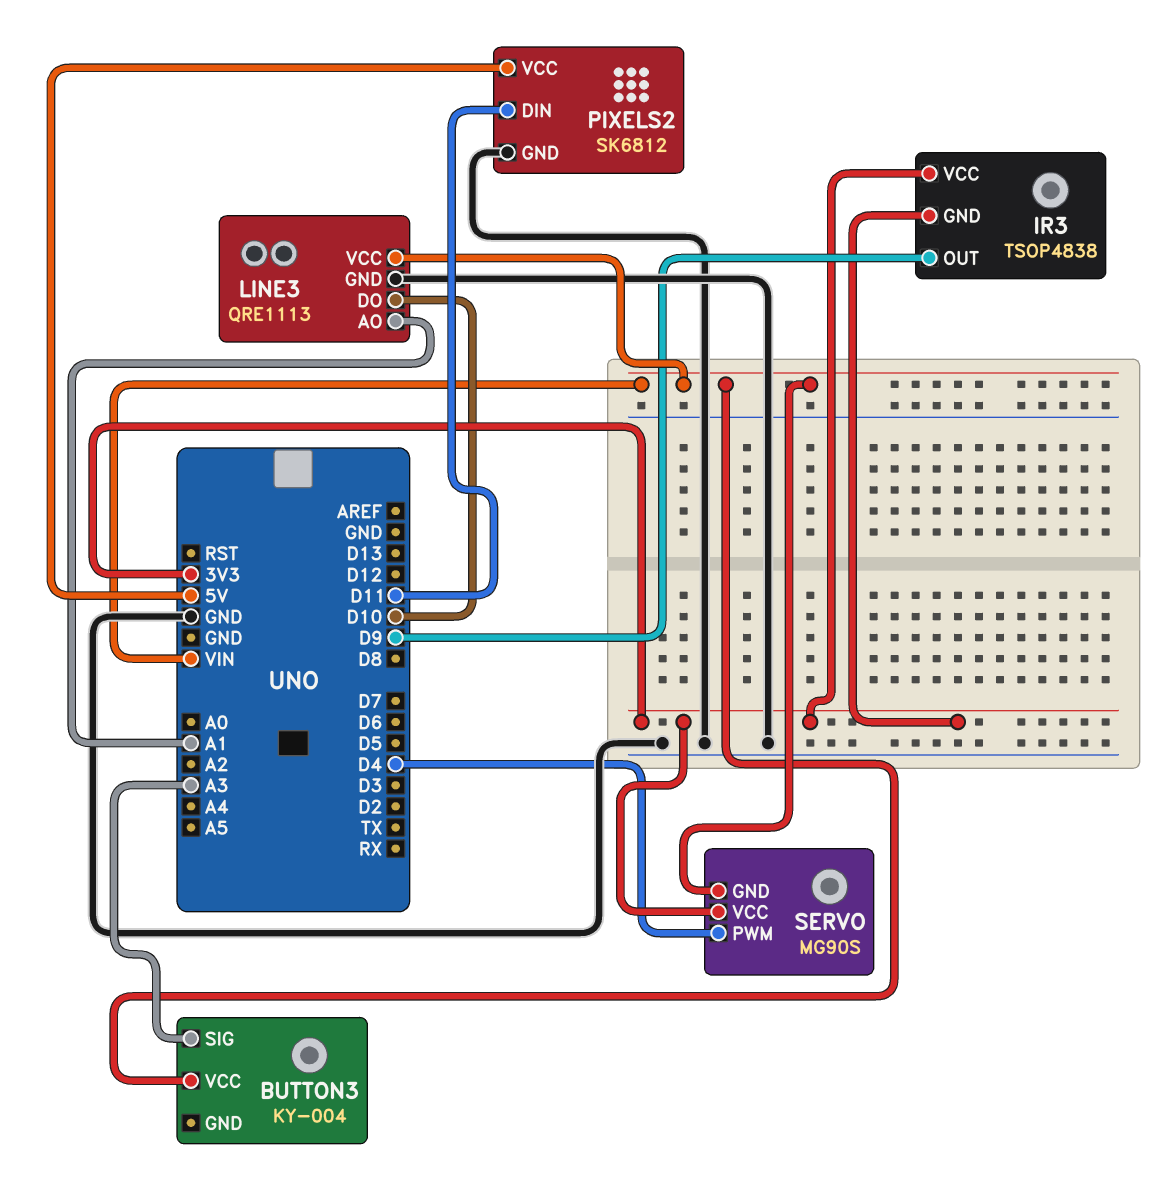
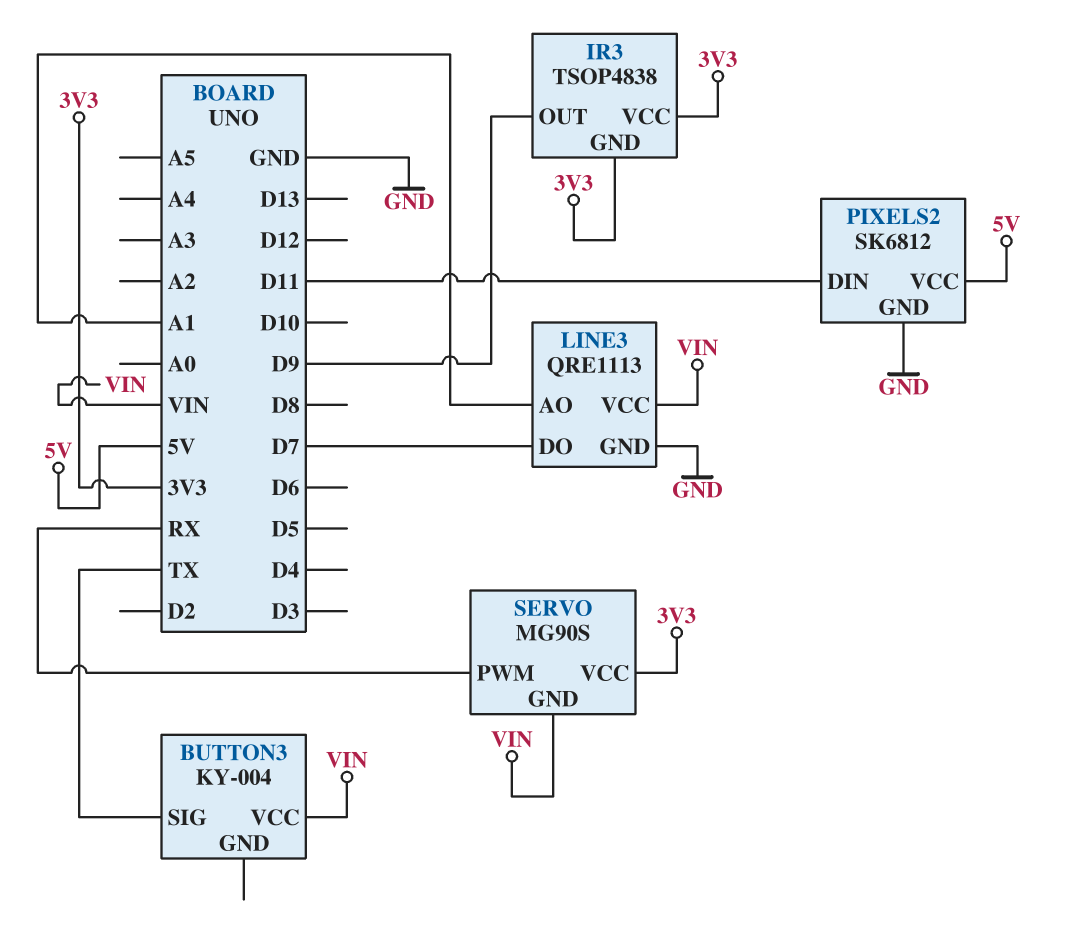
BUTTON3 pin SIG: A3 -> TX
LINE3 pin DO: D10 -> D7
SERVO pin PWM: D4 -> RX

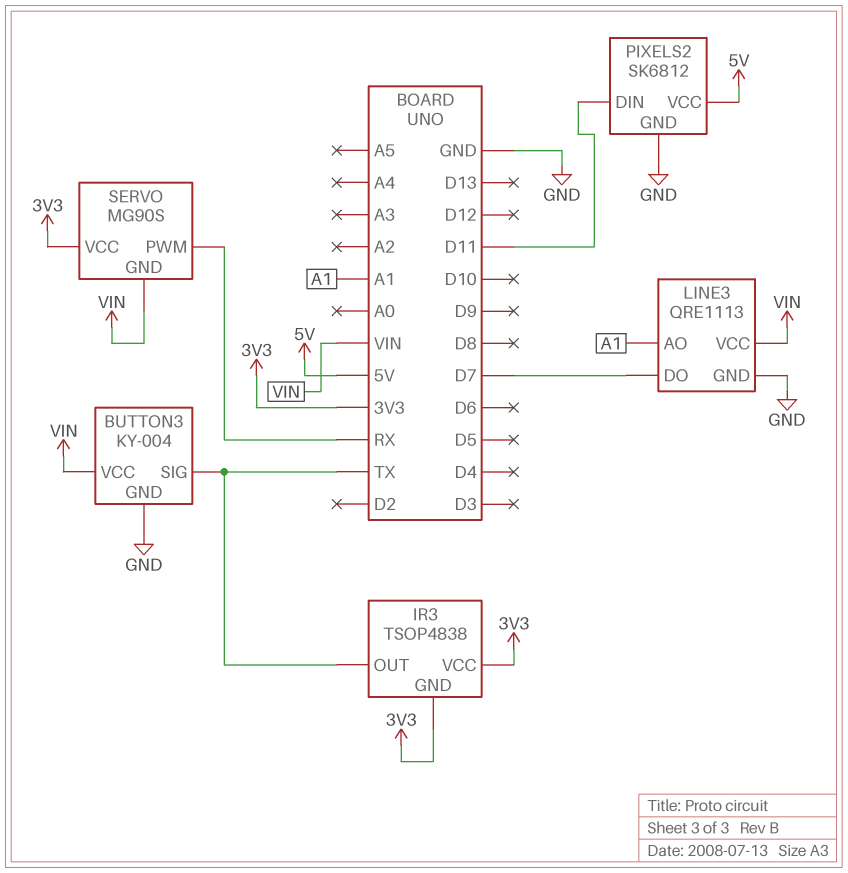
BUTTON3 pin GND: none -> GND
IR3 pin OUT: D9 -> TX

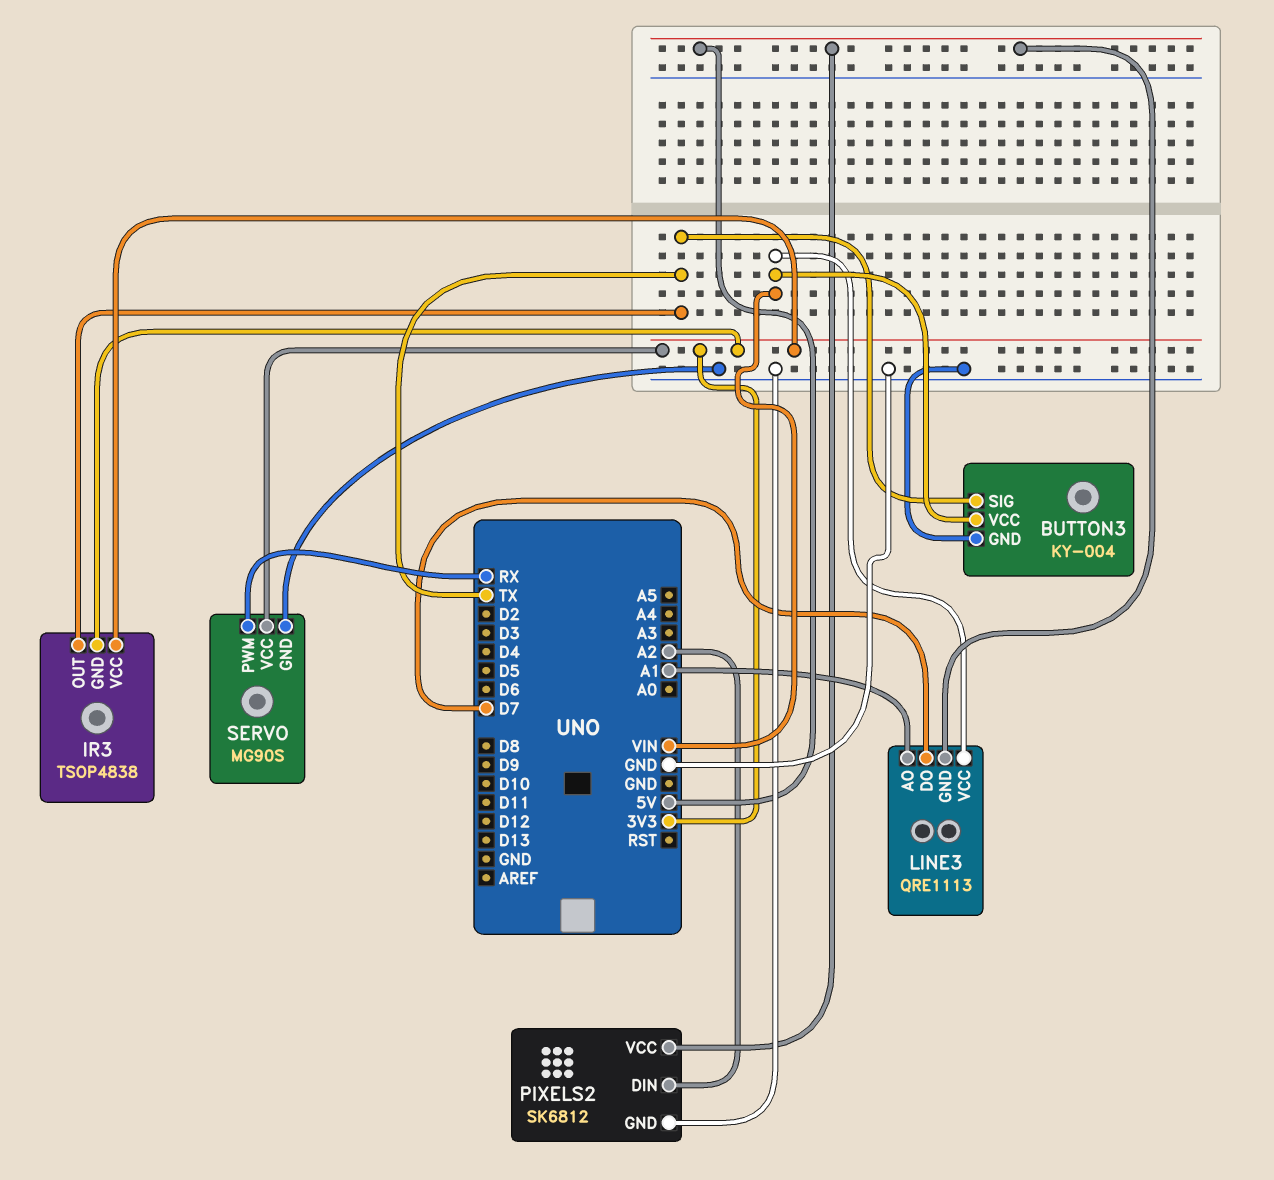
LINE3 pin GND: GND -> 5V
PIXELS2 pin DIN: D11 -> A2
SERVO pin GND: VIN -> GND

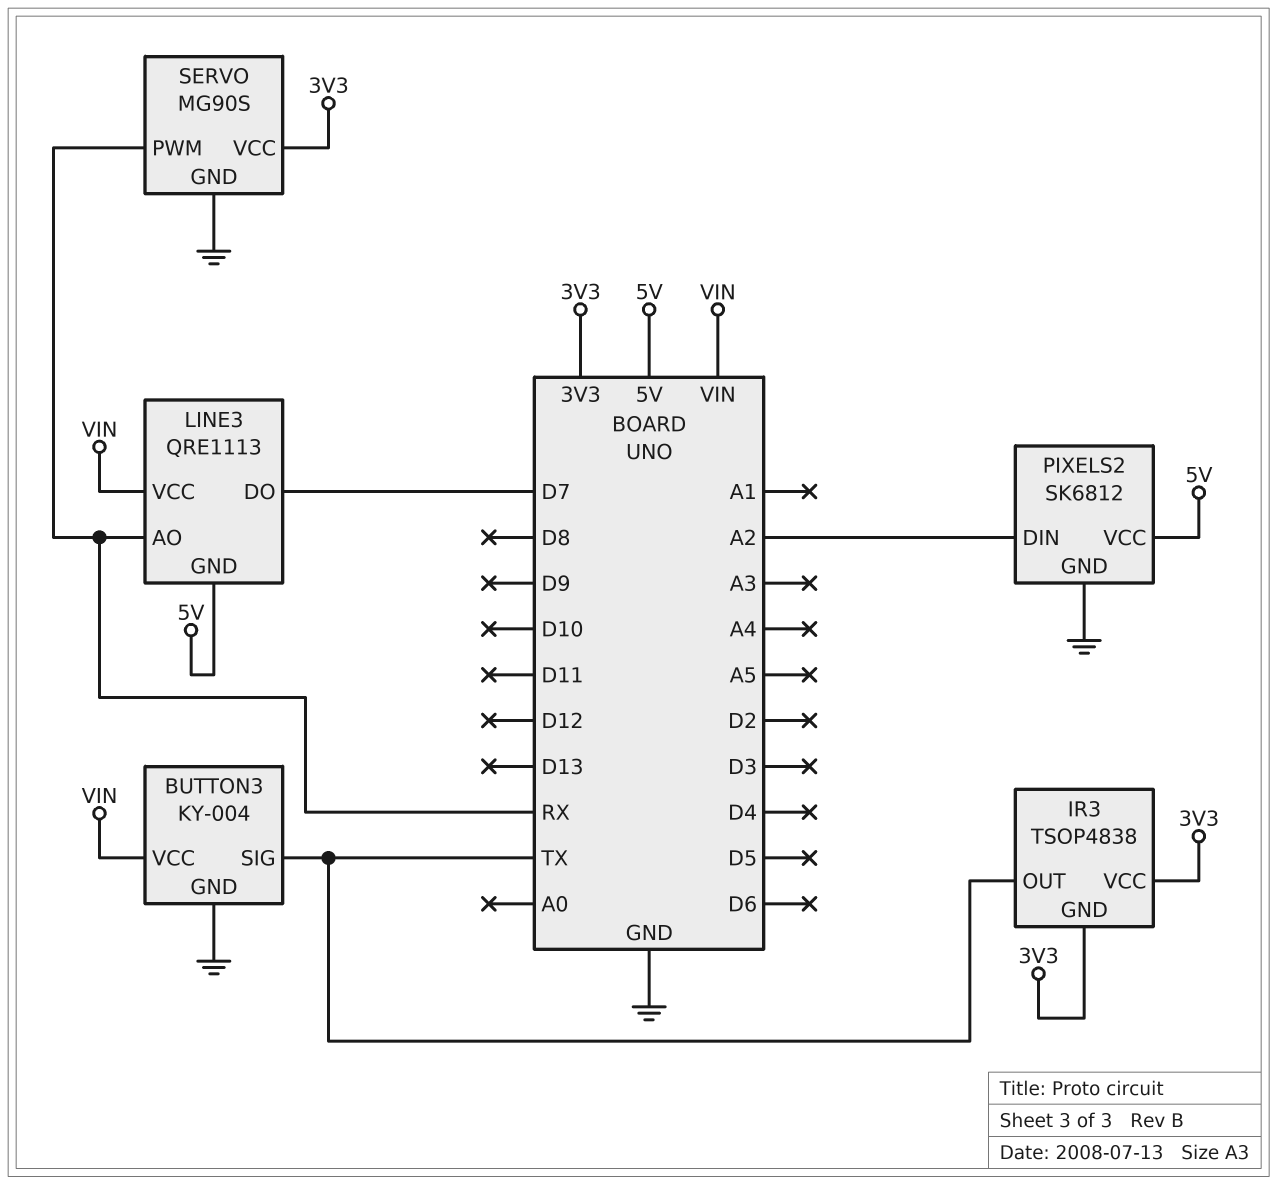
LINE3 pin AO: A1 -> RX

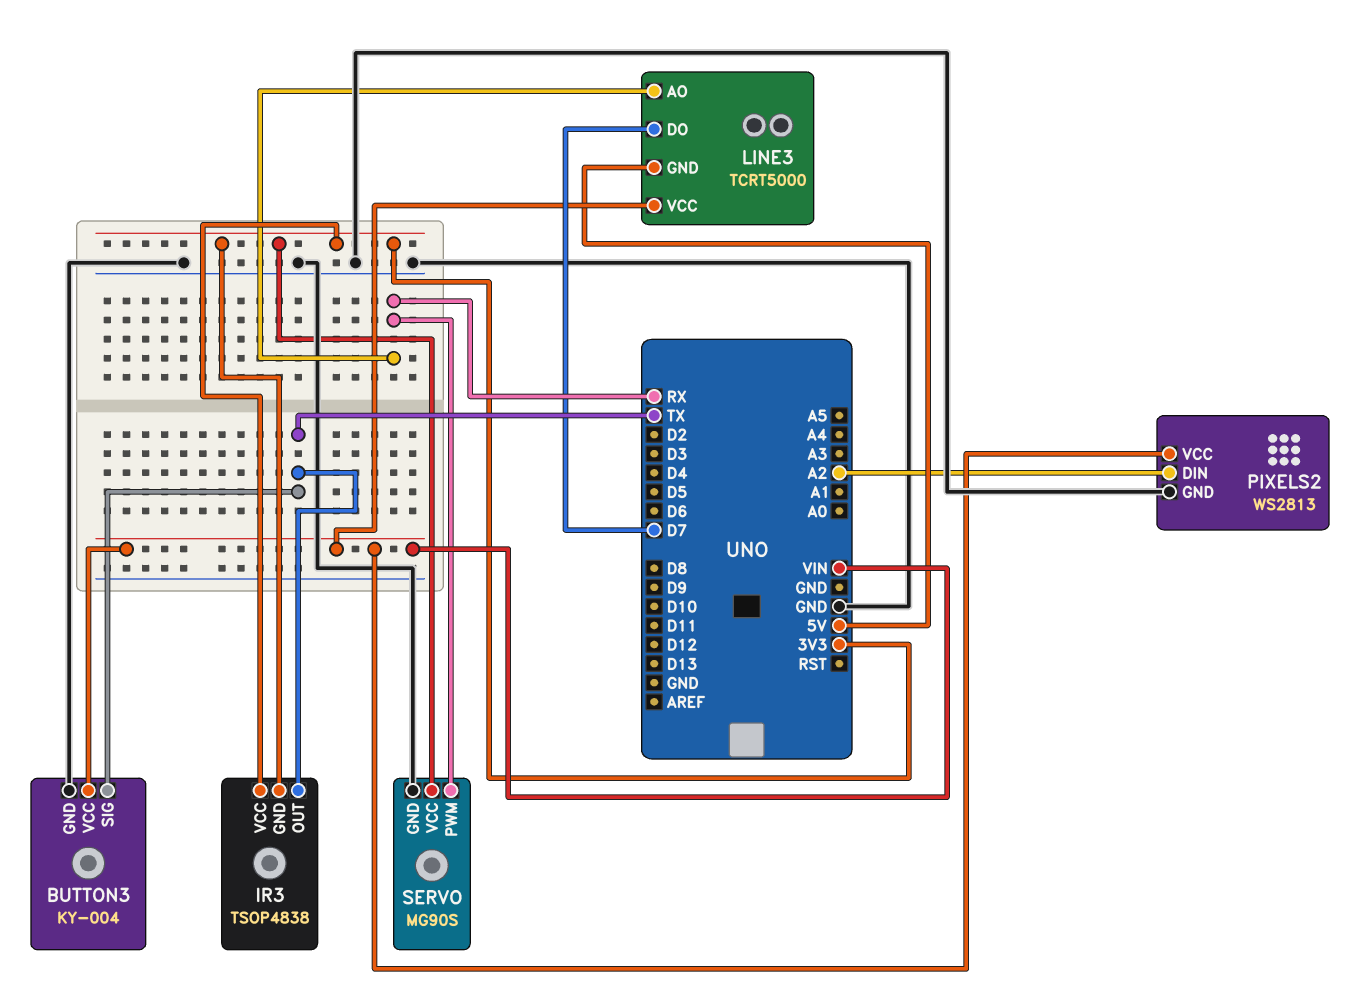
LINE3: QRE1113 -> TCRT5000
PIXELS2: SK6812 -> WS2813
PIXELS2 pin VCC: 5V -> VIN

